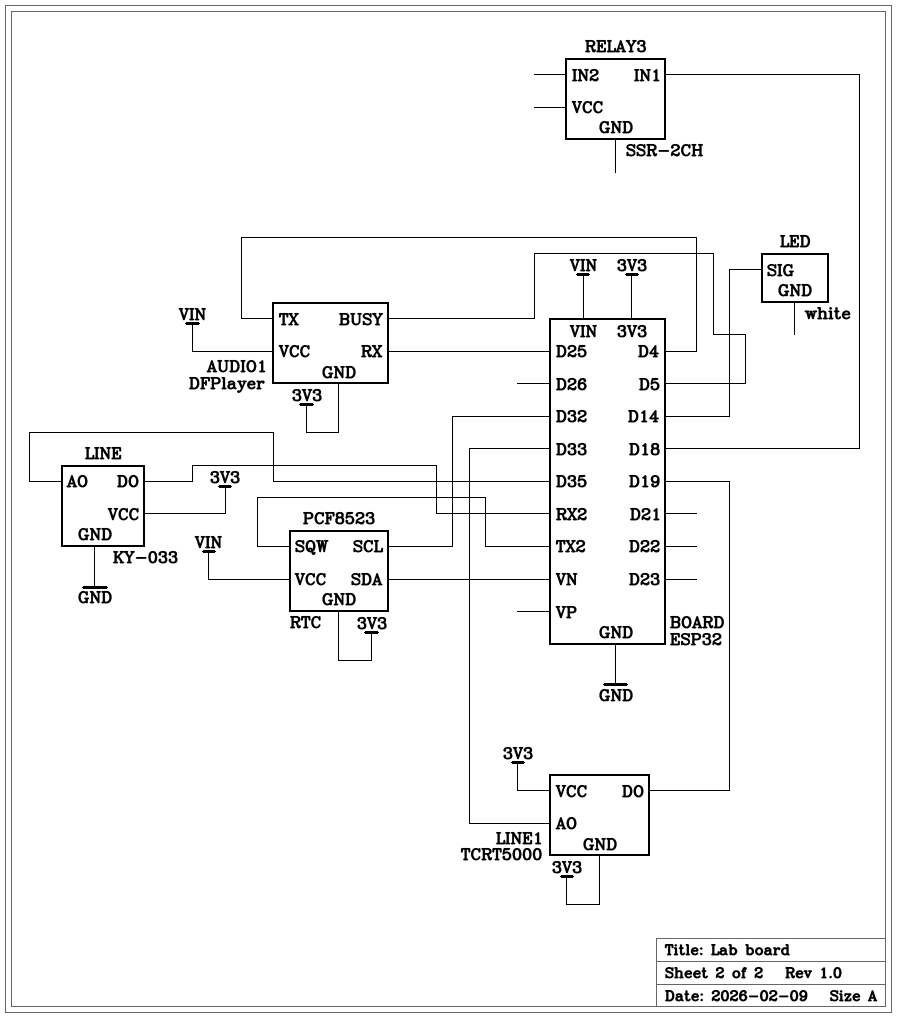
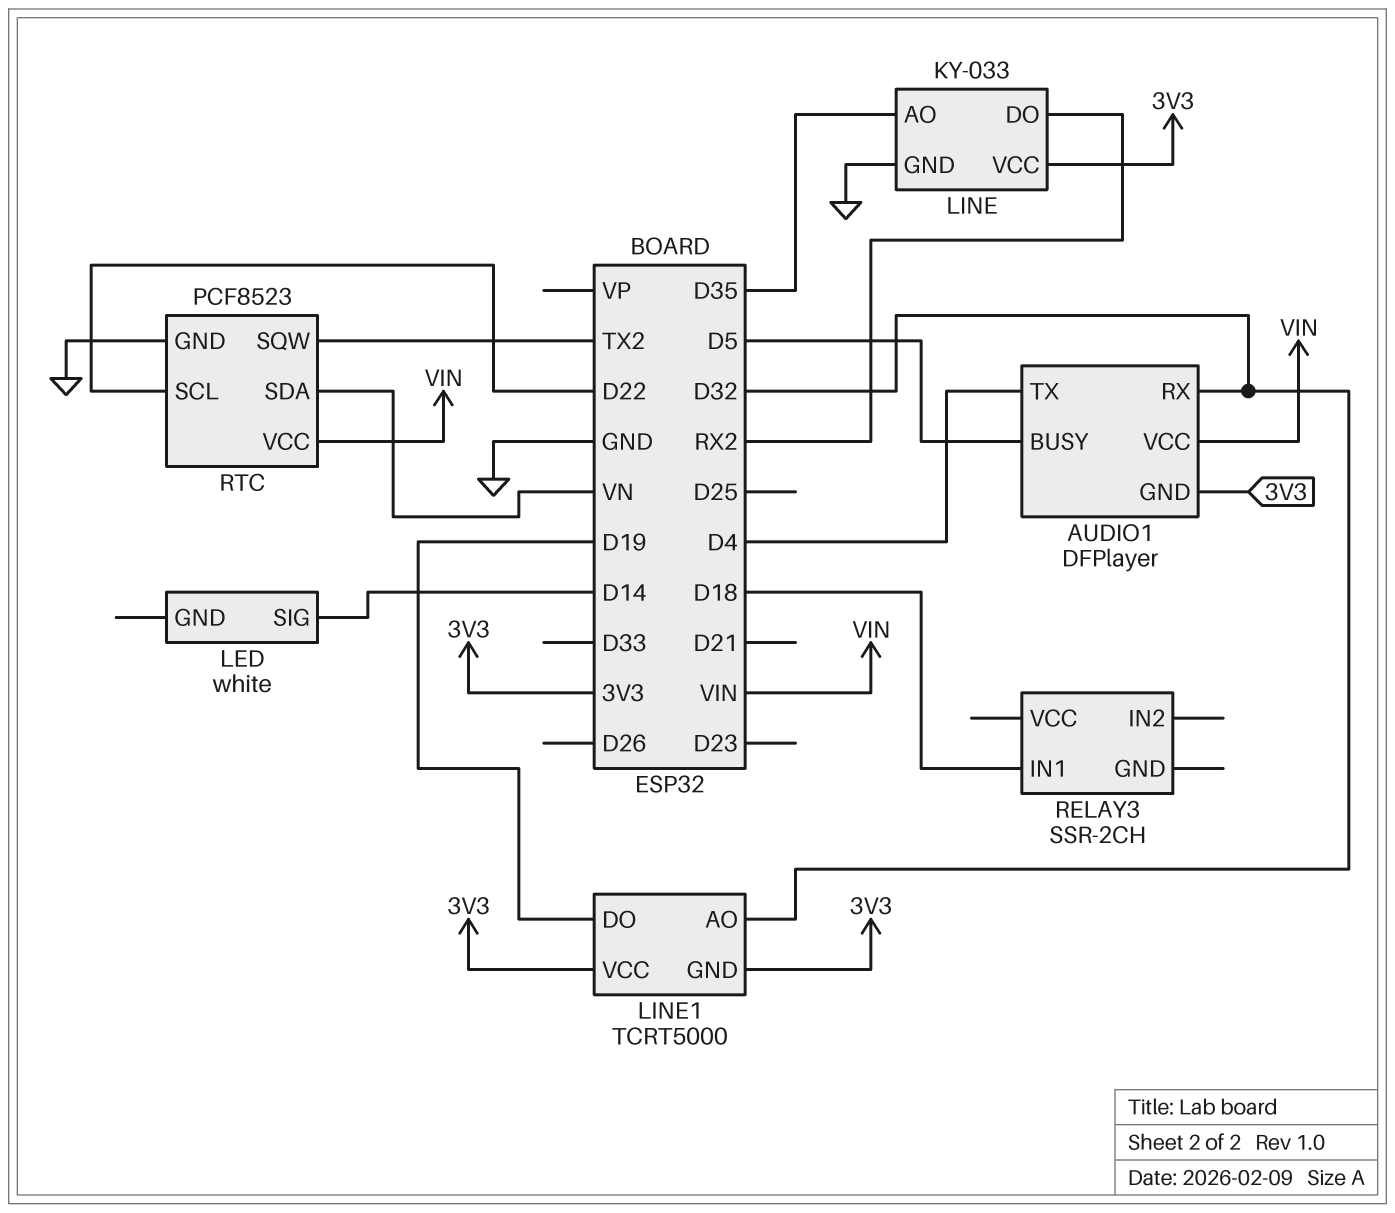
AUDIO1 pin RX: D25 -> D32
LINE1 pin AO: D33 -> D32
RTC pin GND: 3V3 -> GND
RTC pin SCL: D32 -> D22

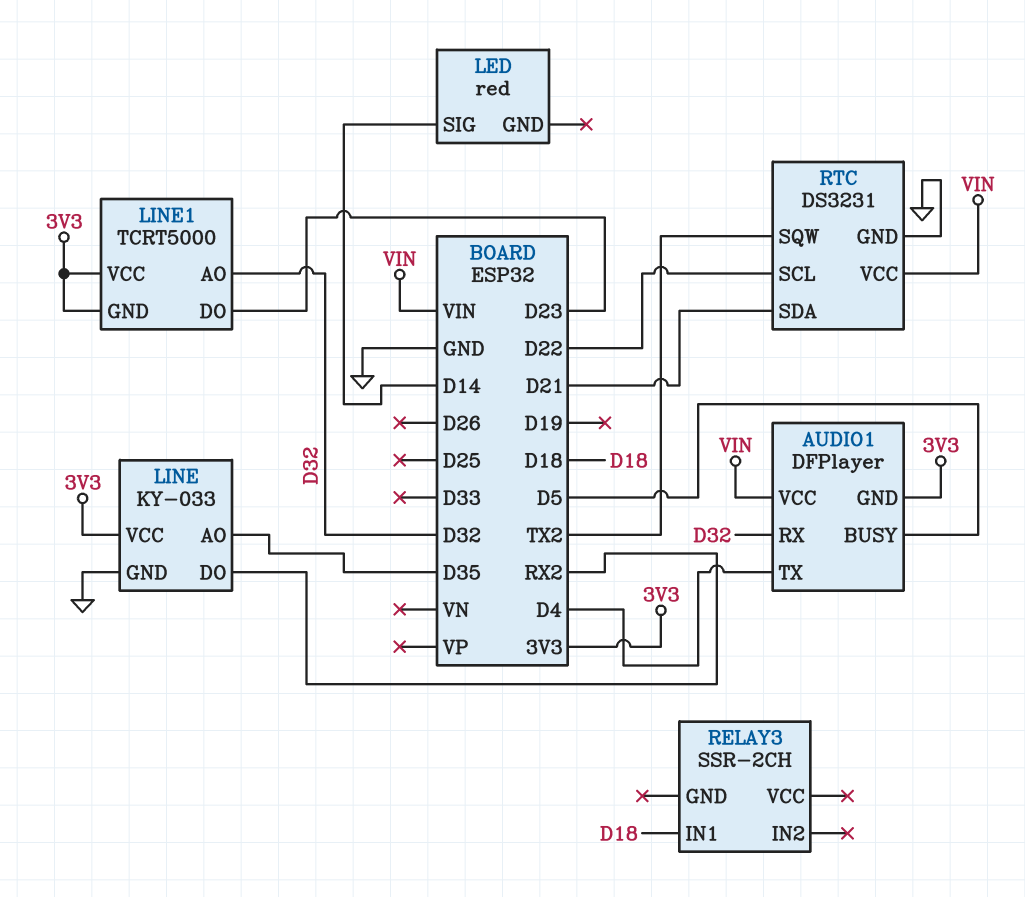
LED: white -> red
LINE1 pin DO: D19 -> D23
RTC: PCF8523 -> DS3231
RTC pin SDA: VN -> D21

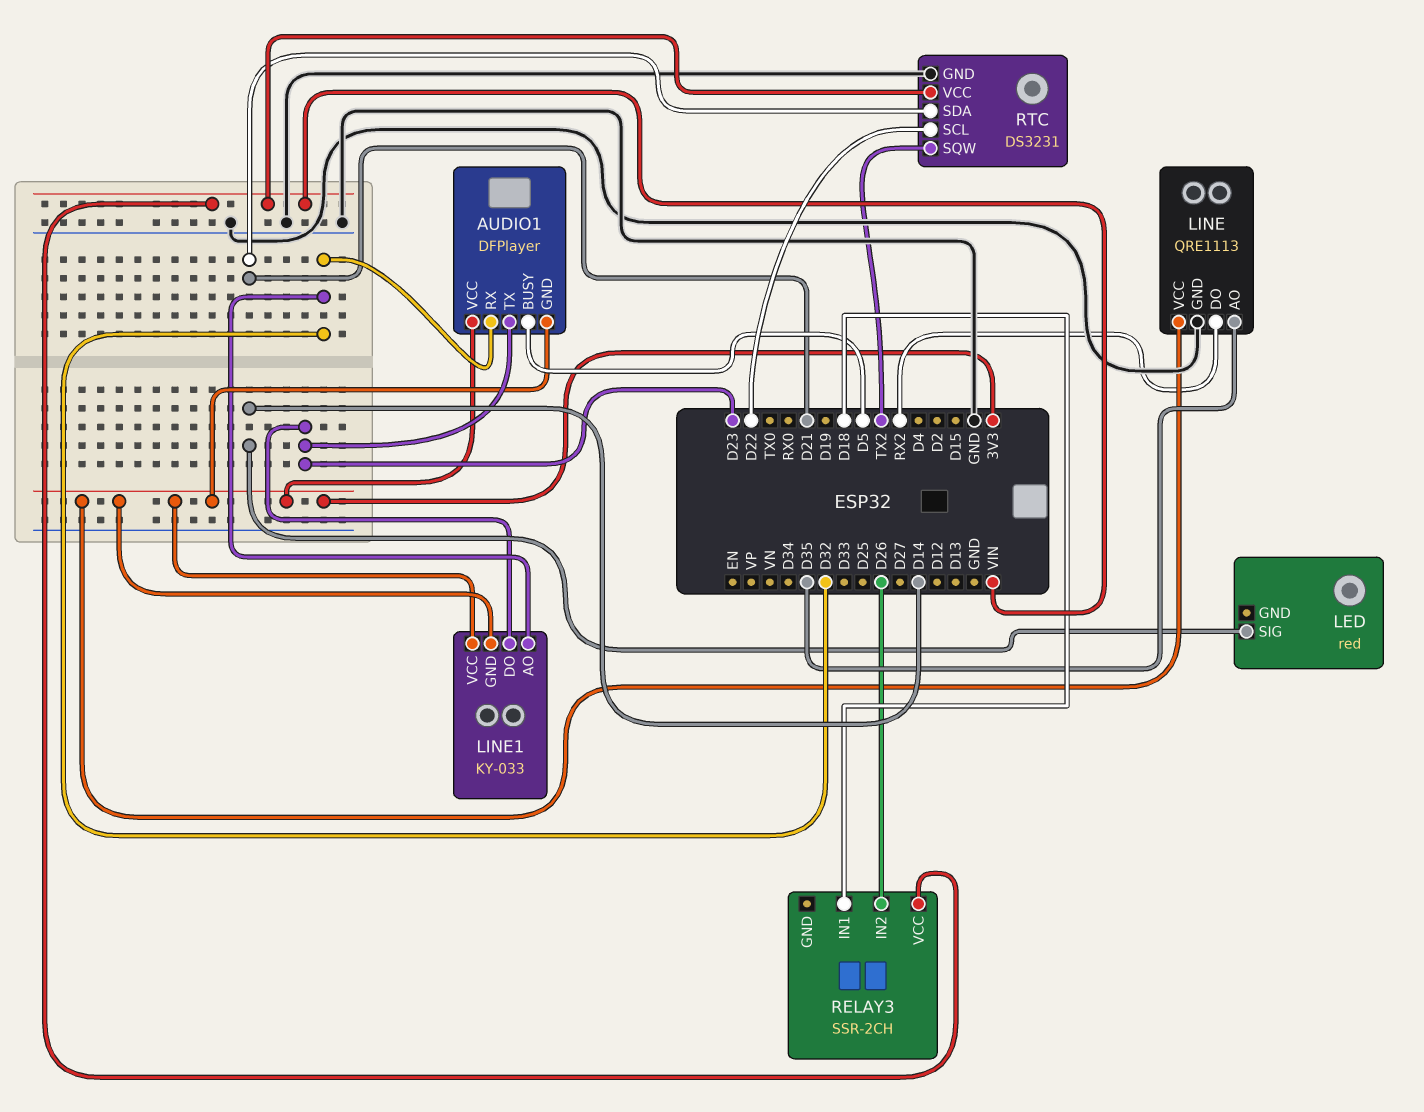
AUDIO1 pin TX: D4 -> D23
AUDIO1 pin VCC: VIN -> 3V3
LINE: KY-033 -> QRE1113
LINE1: TCRT5000 -> KY-033
RELAY3 pin IN2: none -> D26
RELAY3 pin VCC: none -> VIN

